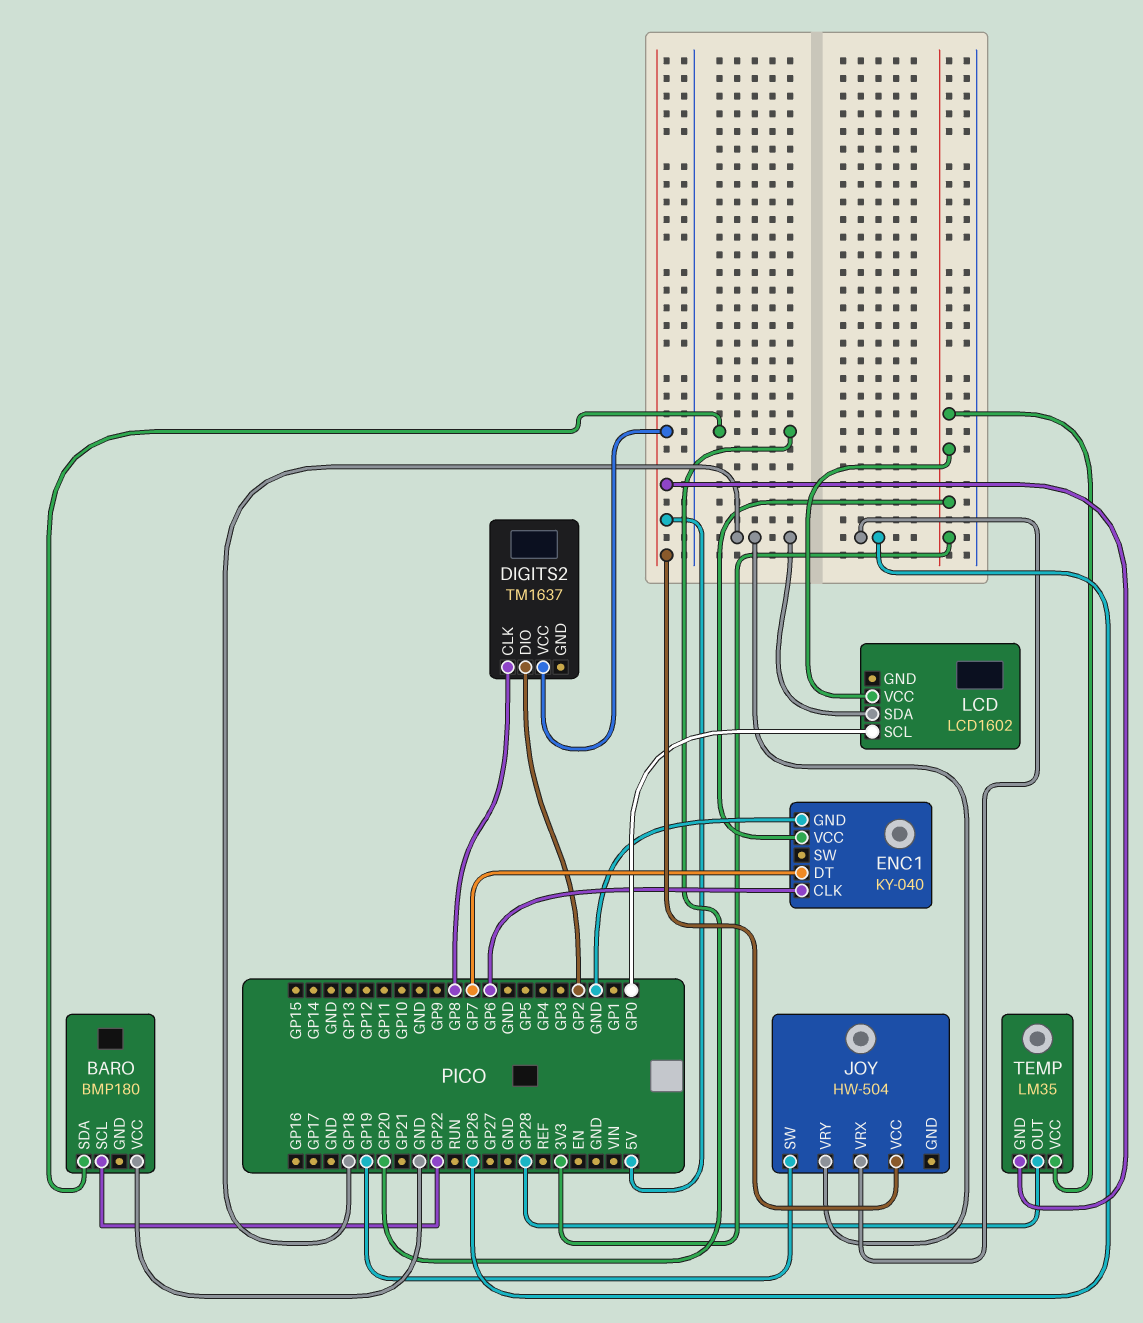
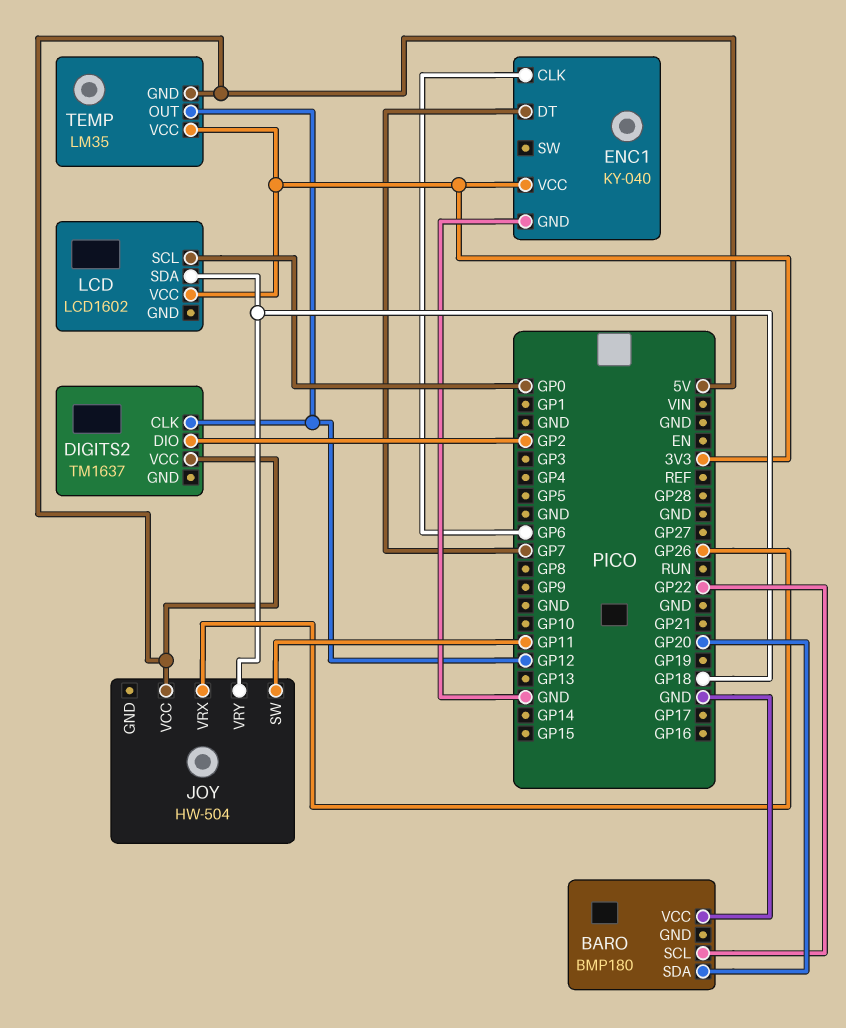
DIGITS2 pin CLK: GP8 -> GP12
JOY pin SW: GP19 -> GP11
TEMP pin OUT: GP28 -> GP12

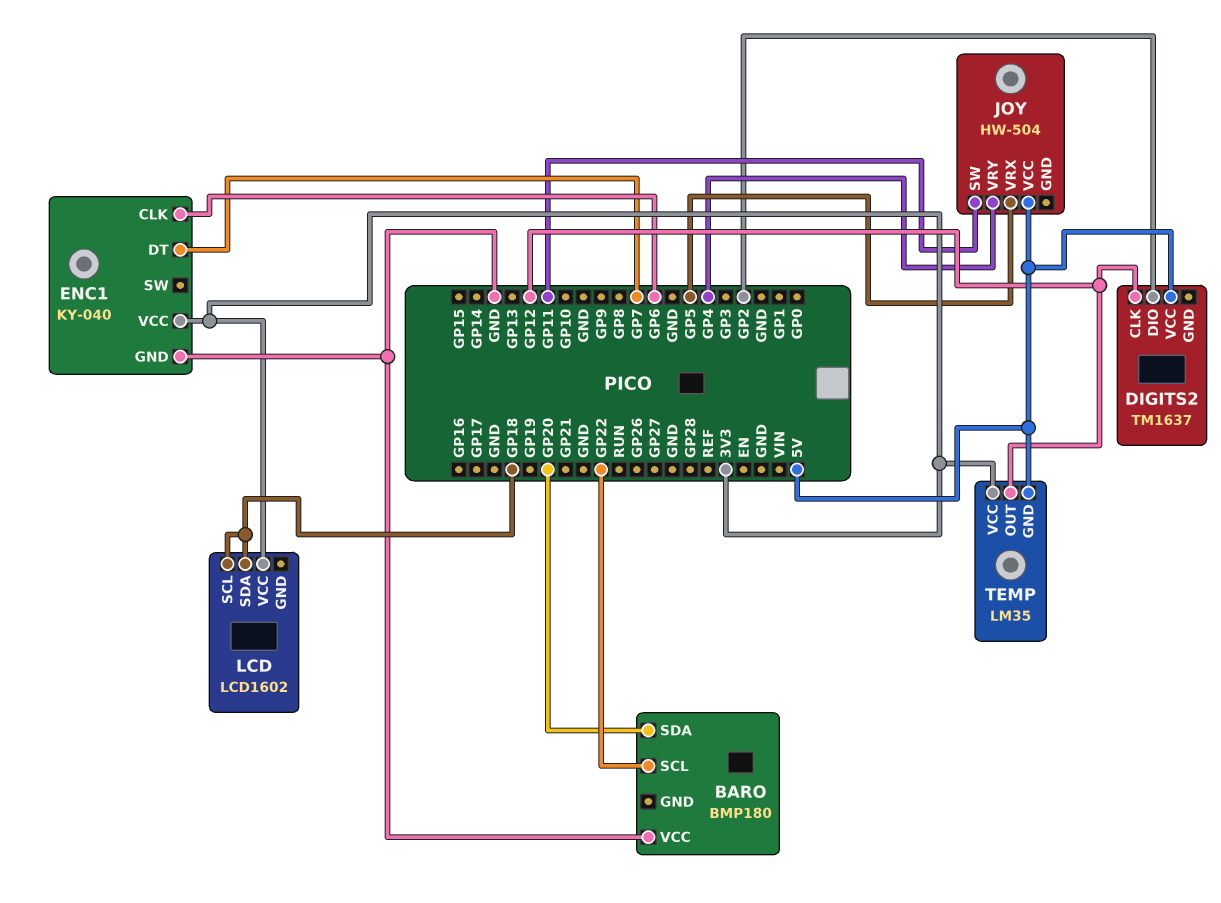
JOY pin VRX: GP26 -> GP5
JOY pin VRY: GP18 -> GP4
LCD pin SCL: GP0 -> GP18

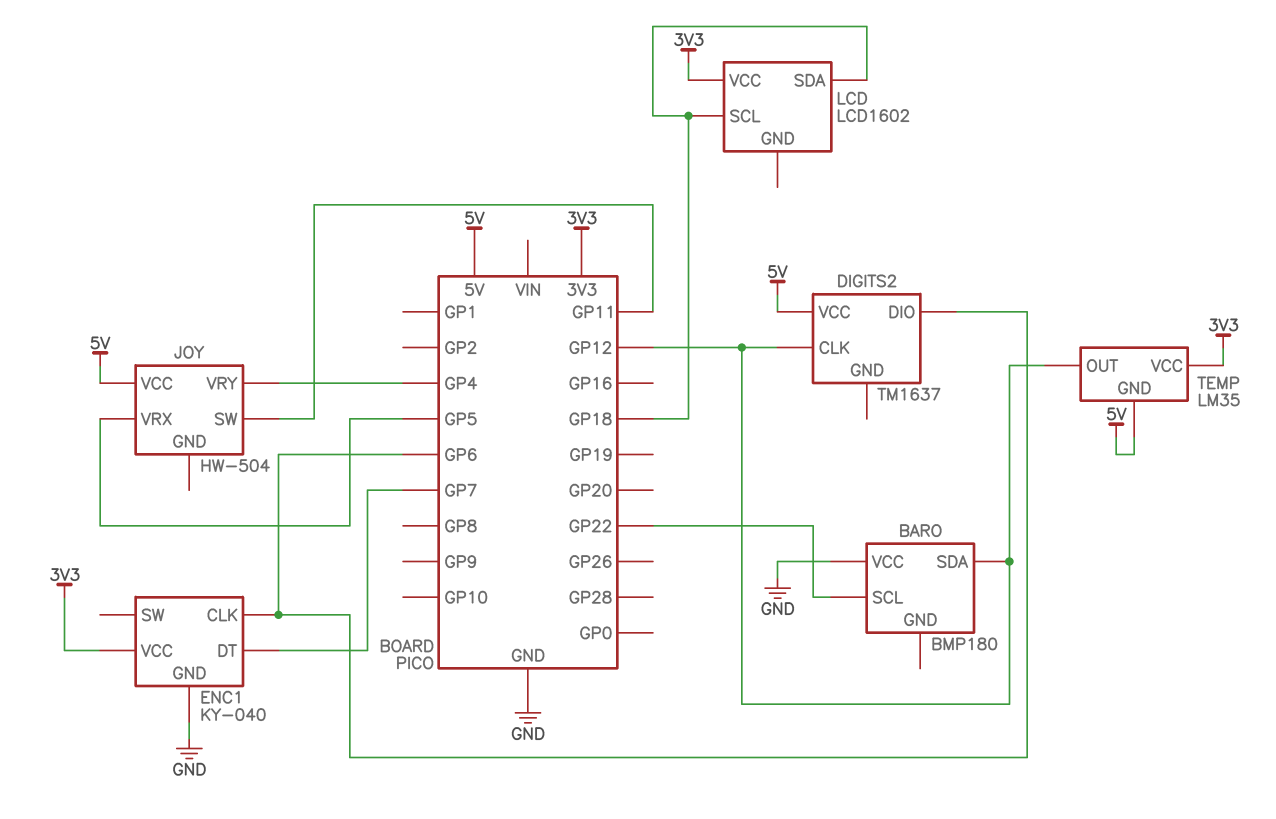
BARO pin SDA: GP20 -> GP12
DIGITS2 pin DIO: GP2 -> GP6

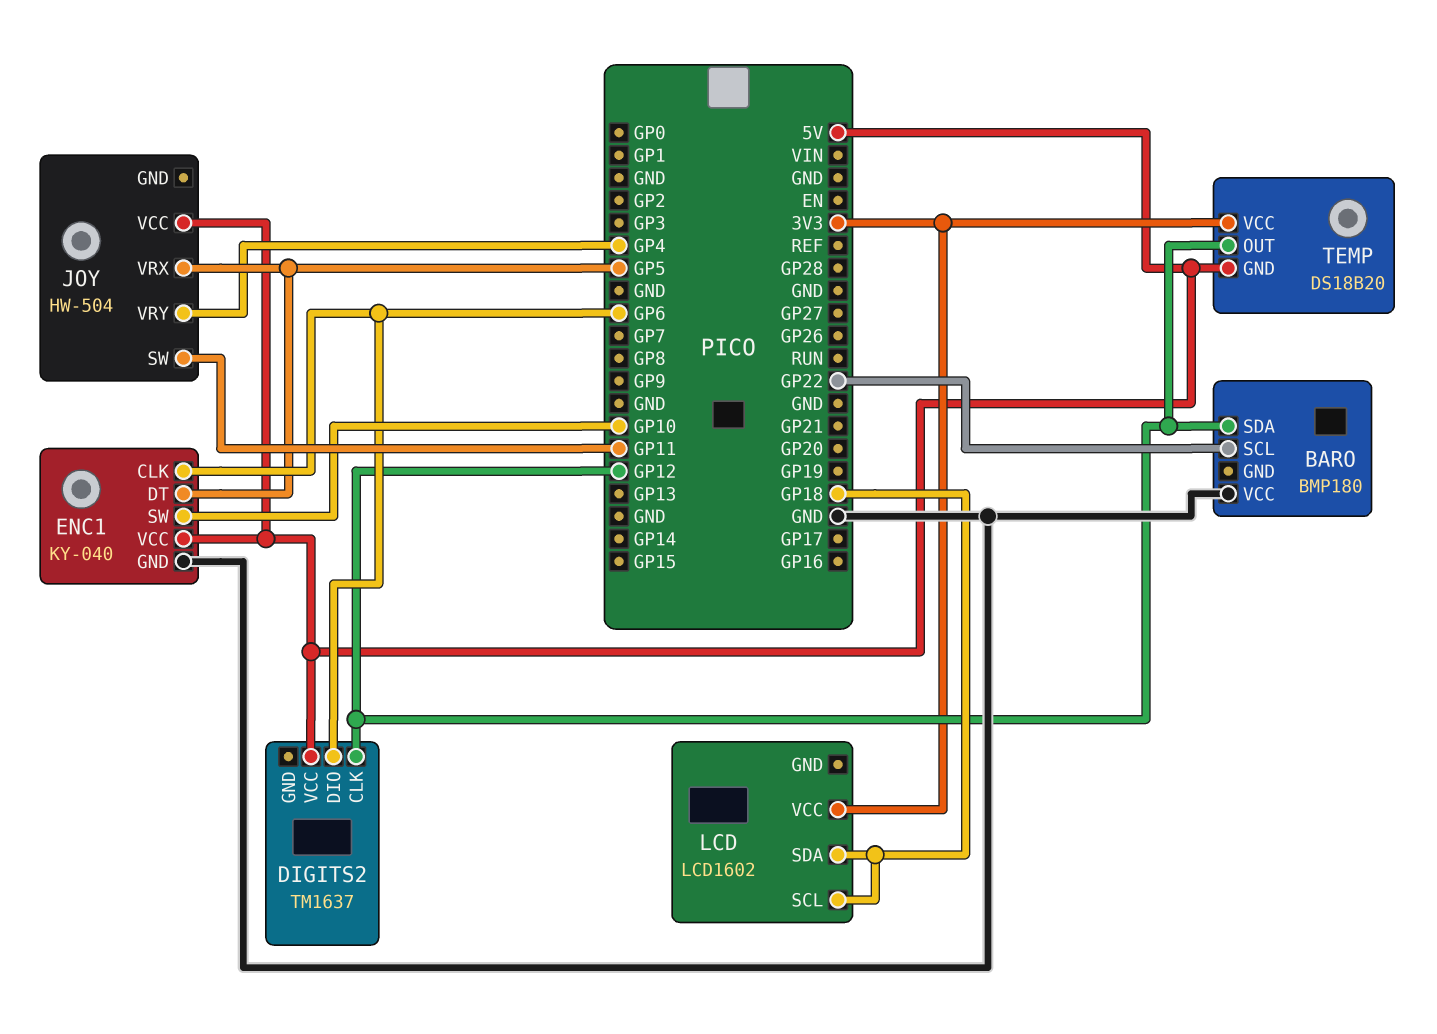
ENC1 pin DT: GP7 -> GP5
ENC1 pin SW: none -> GP10
ENC1 pin VCC: 3V3 -> 5V
TEMP: LM35 -> DS18B20

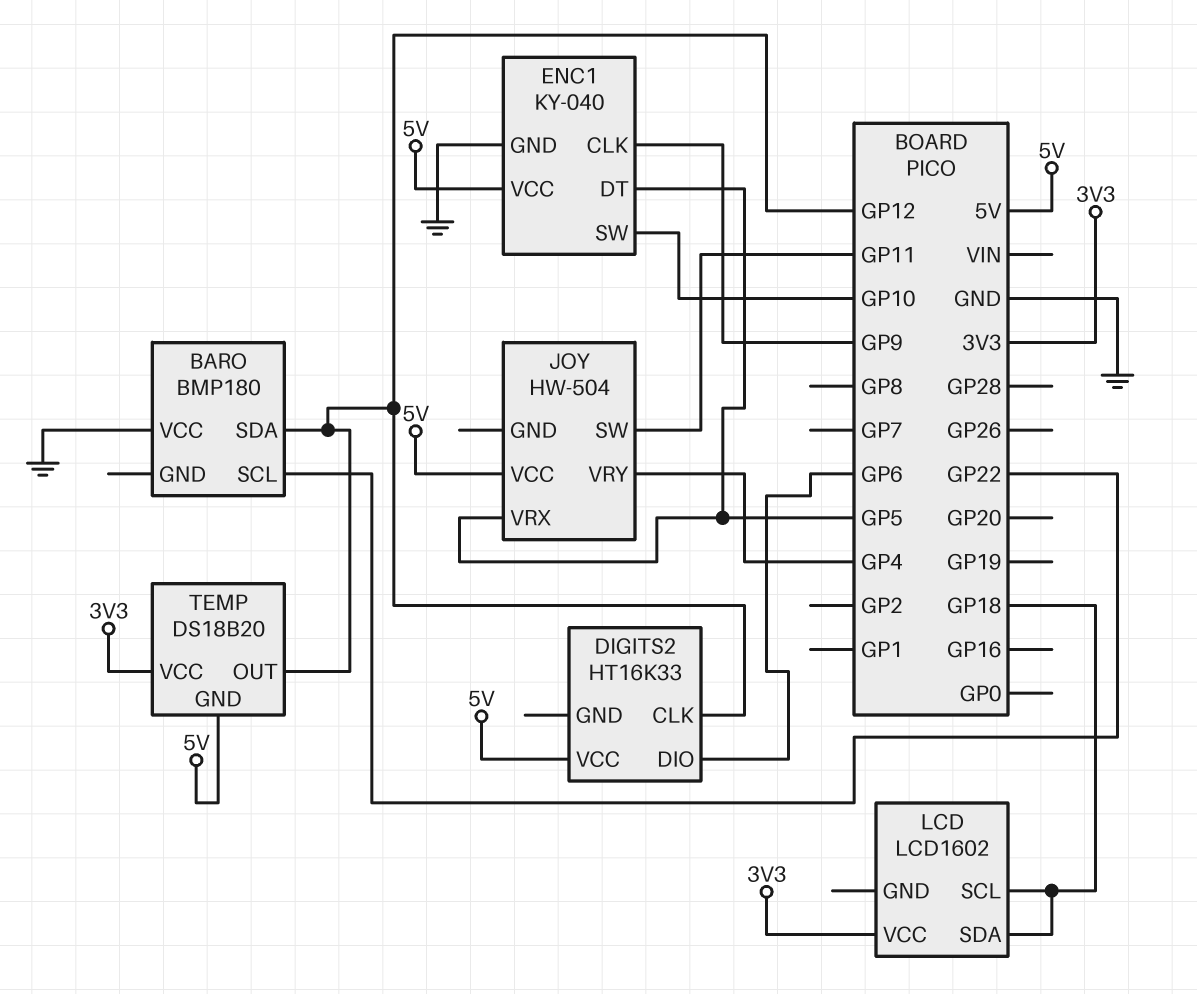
DIGITS2: TM1637 -> HT16K33
ENC1 pin CLK: GP6 -> GP9

